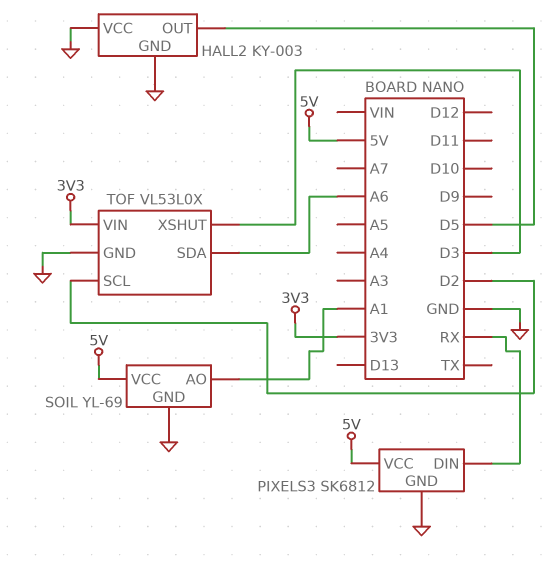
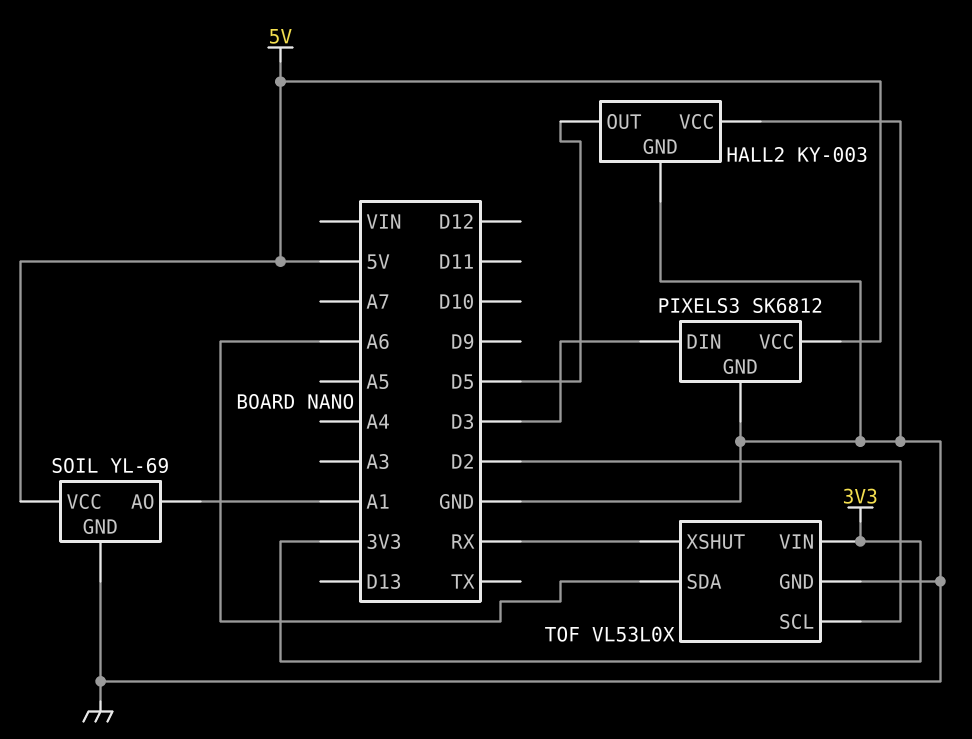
PIXELS3 pin DIN: RX -> D3
TOF pin XSHUT: D3 -> RX

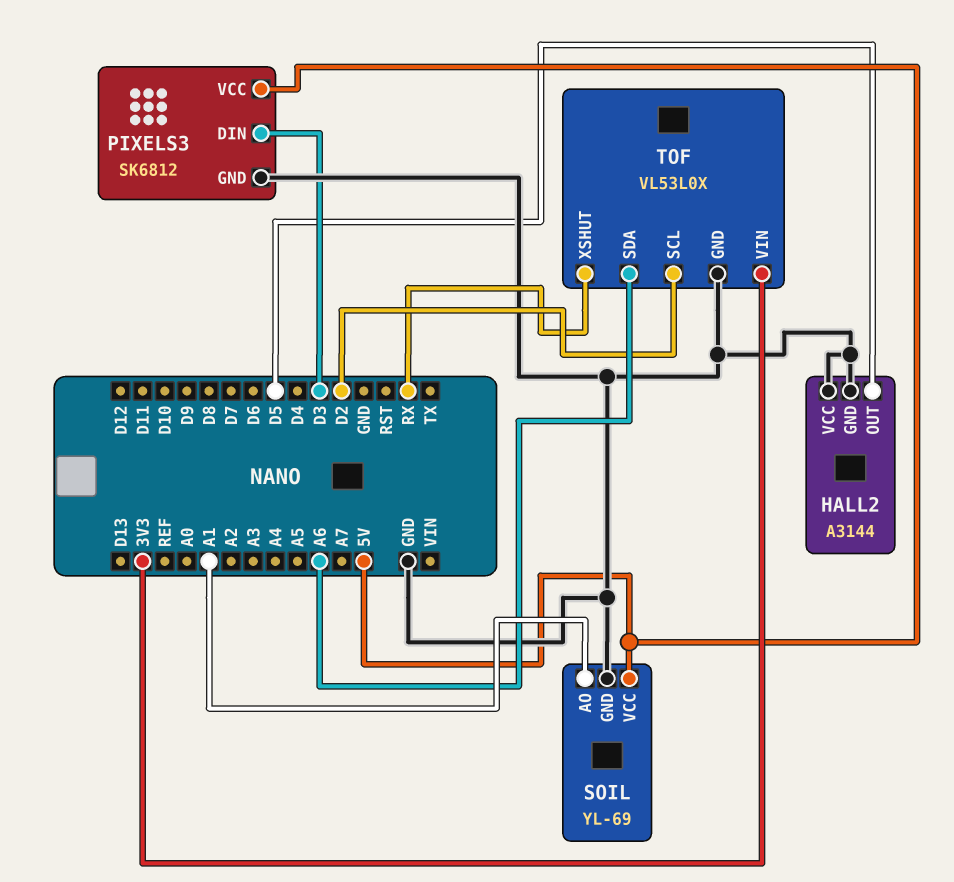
HALL2: KY-003 -> A3144

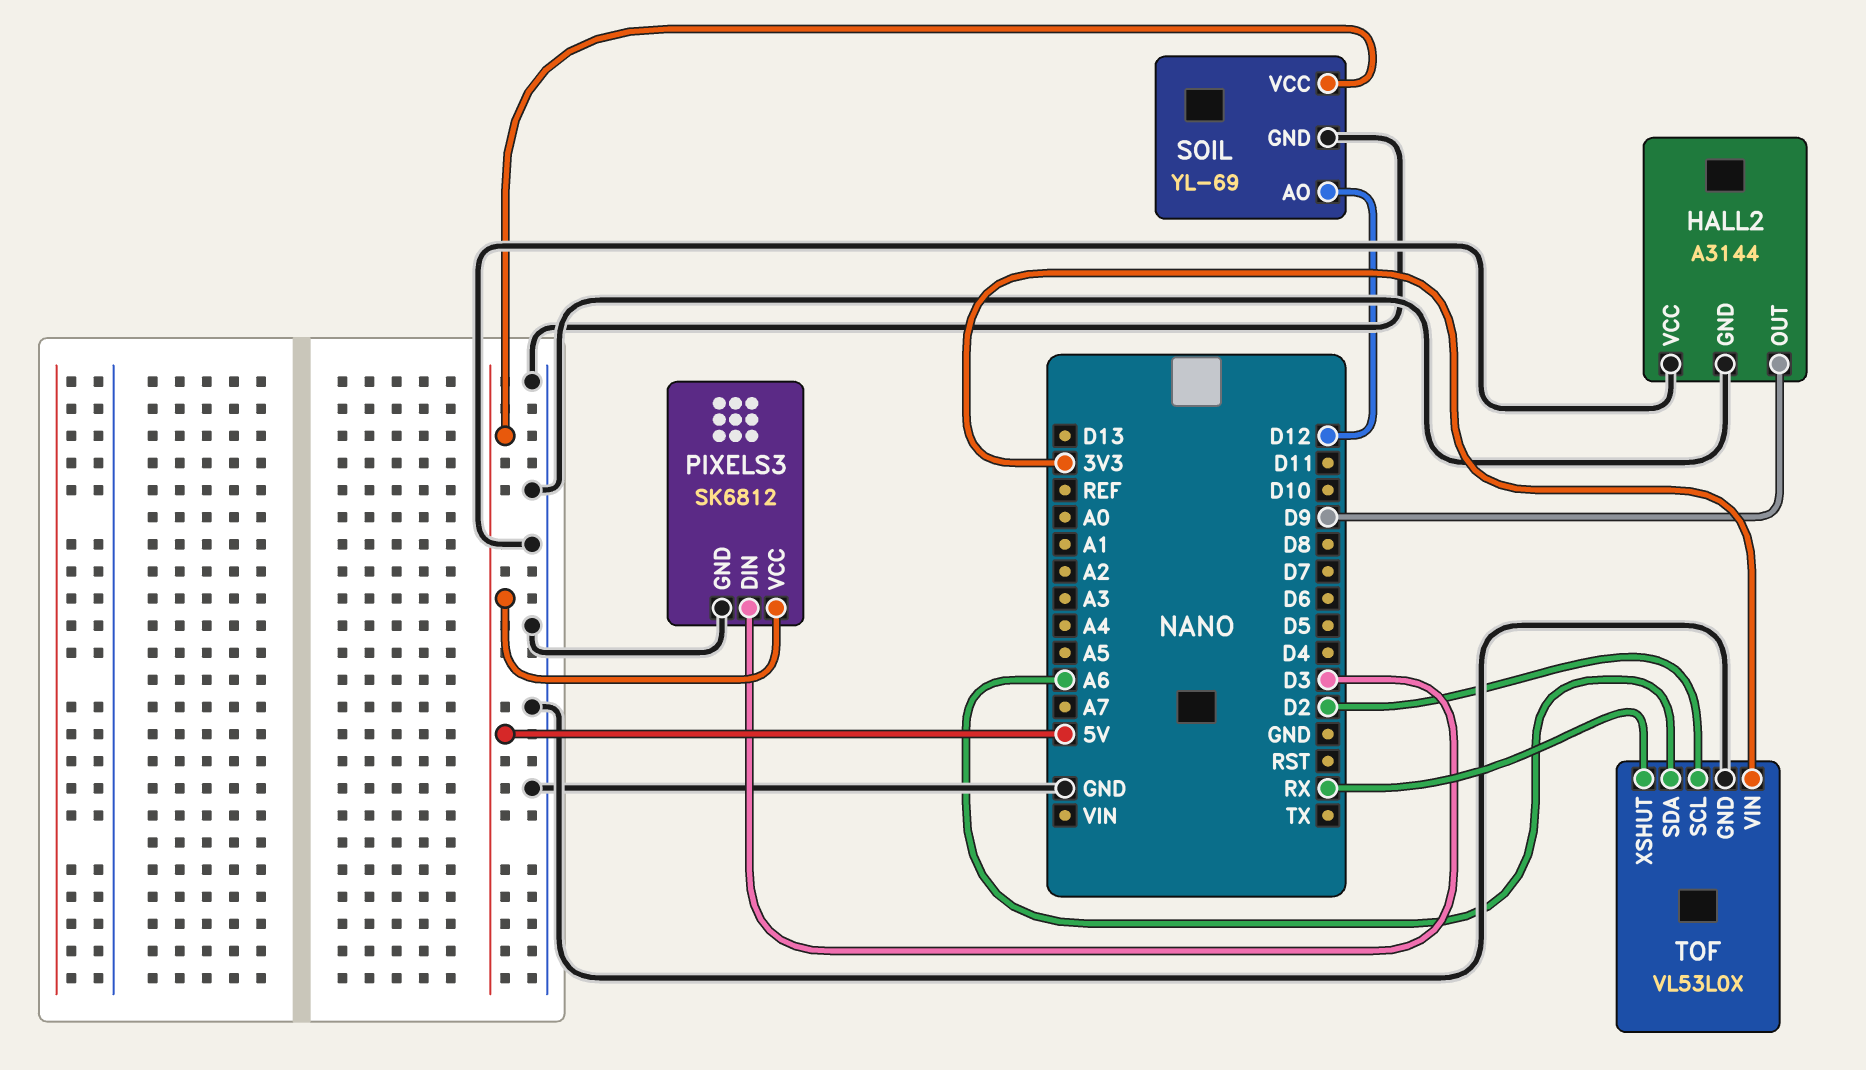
HALL2 pin OUT: D5 -> D9
SOIL pin AO: A1 -> D12

